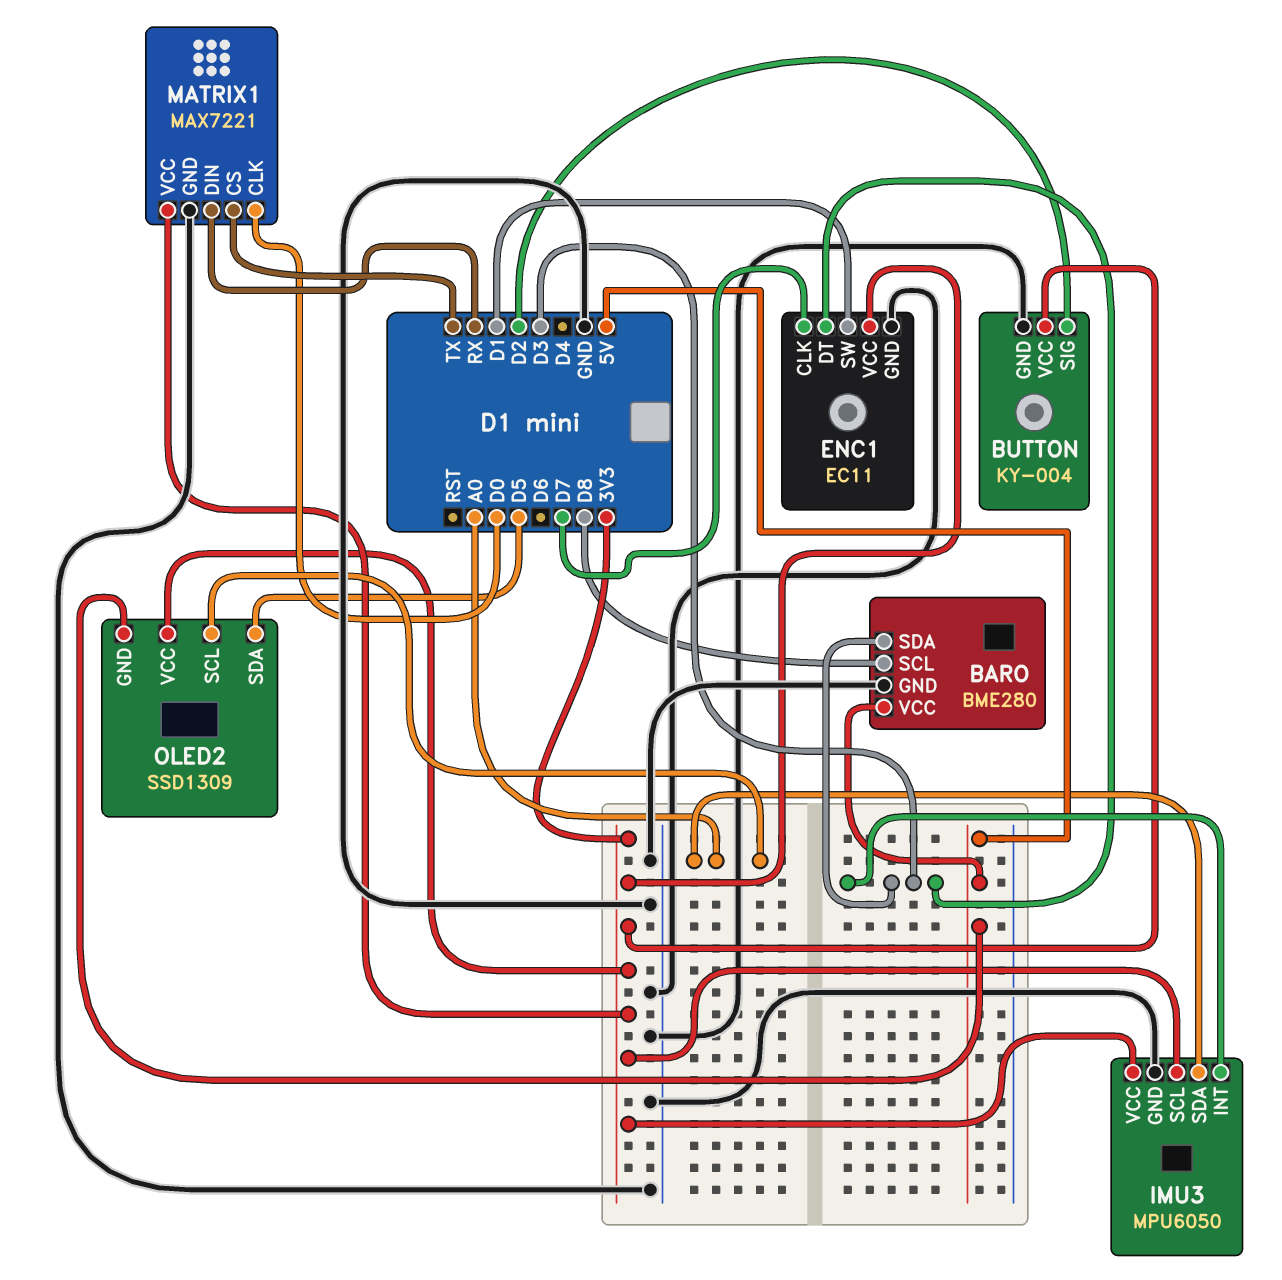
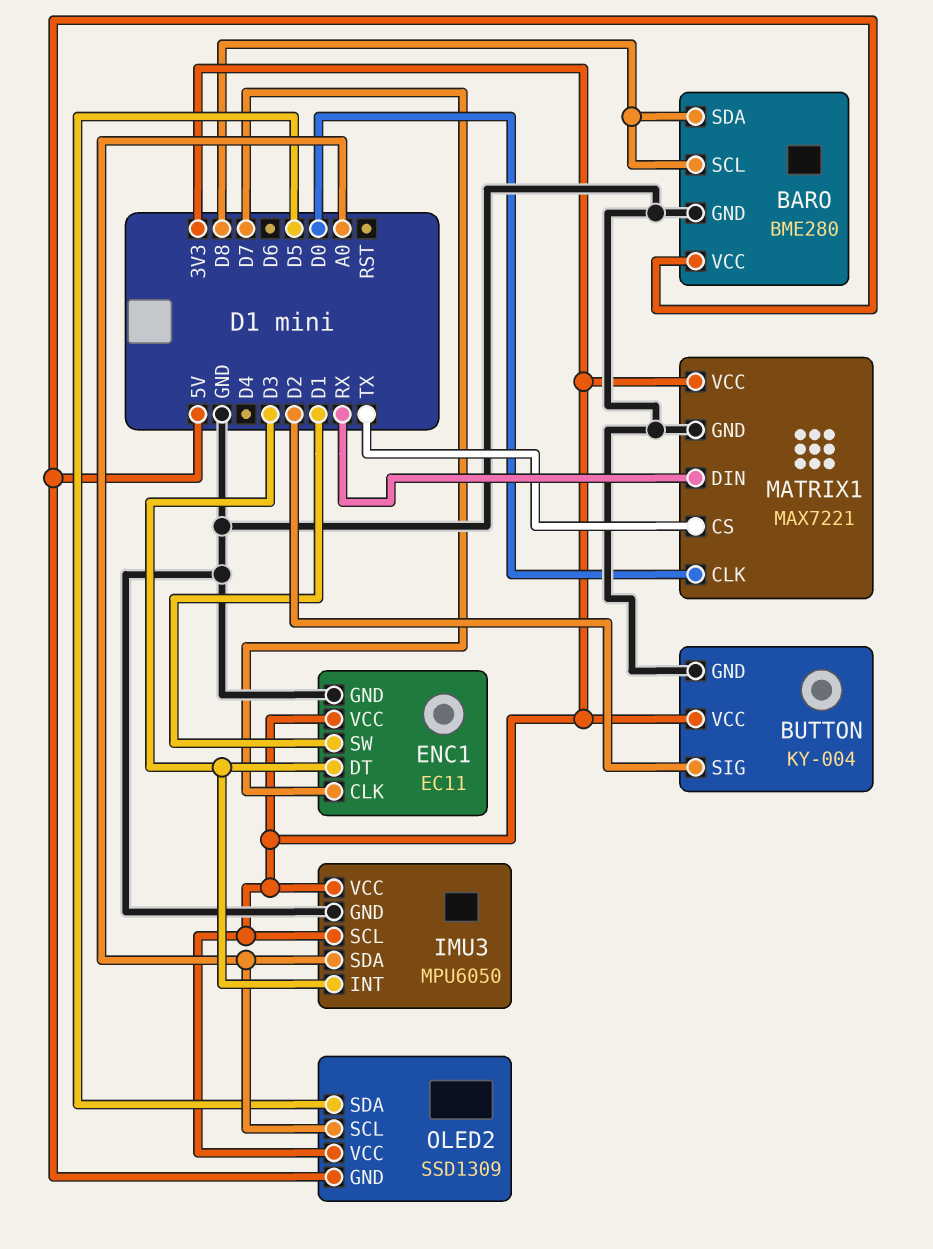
BARO pin SDA: D3 -> D8

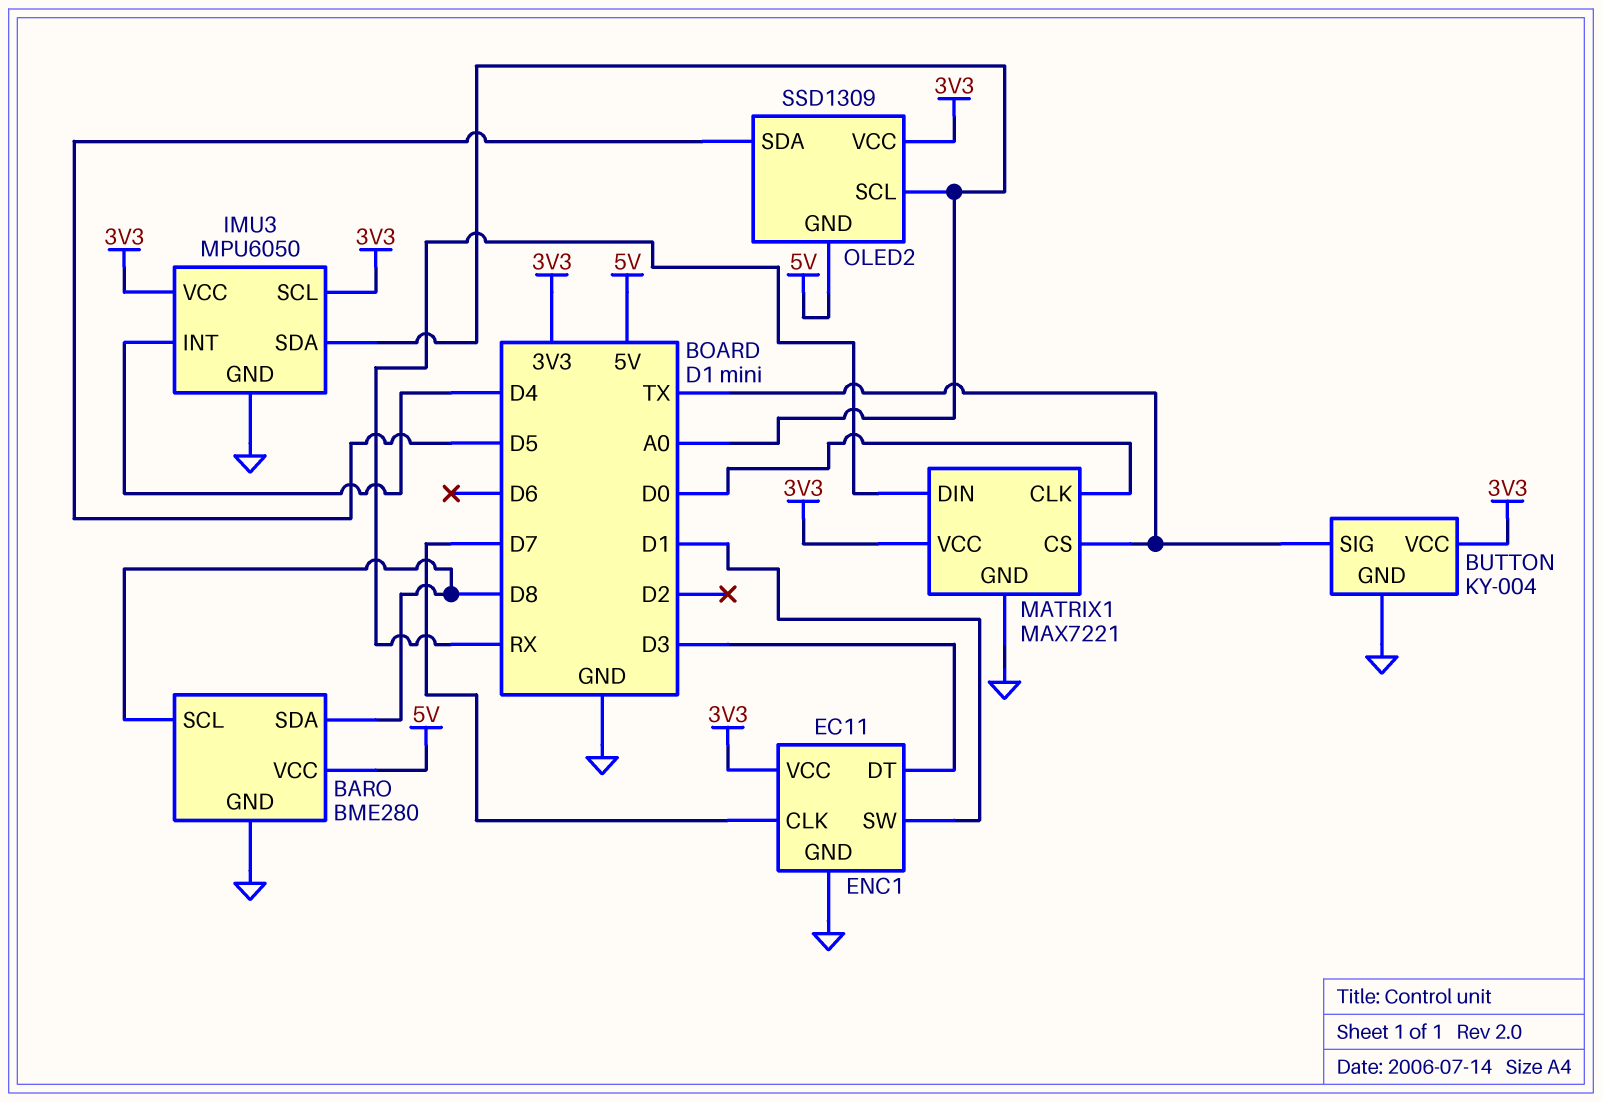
BUTTON pin SIG: D2 -> TX
IMU3 pin INT: D3 -> D4

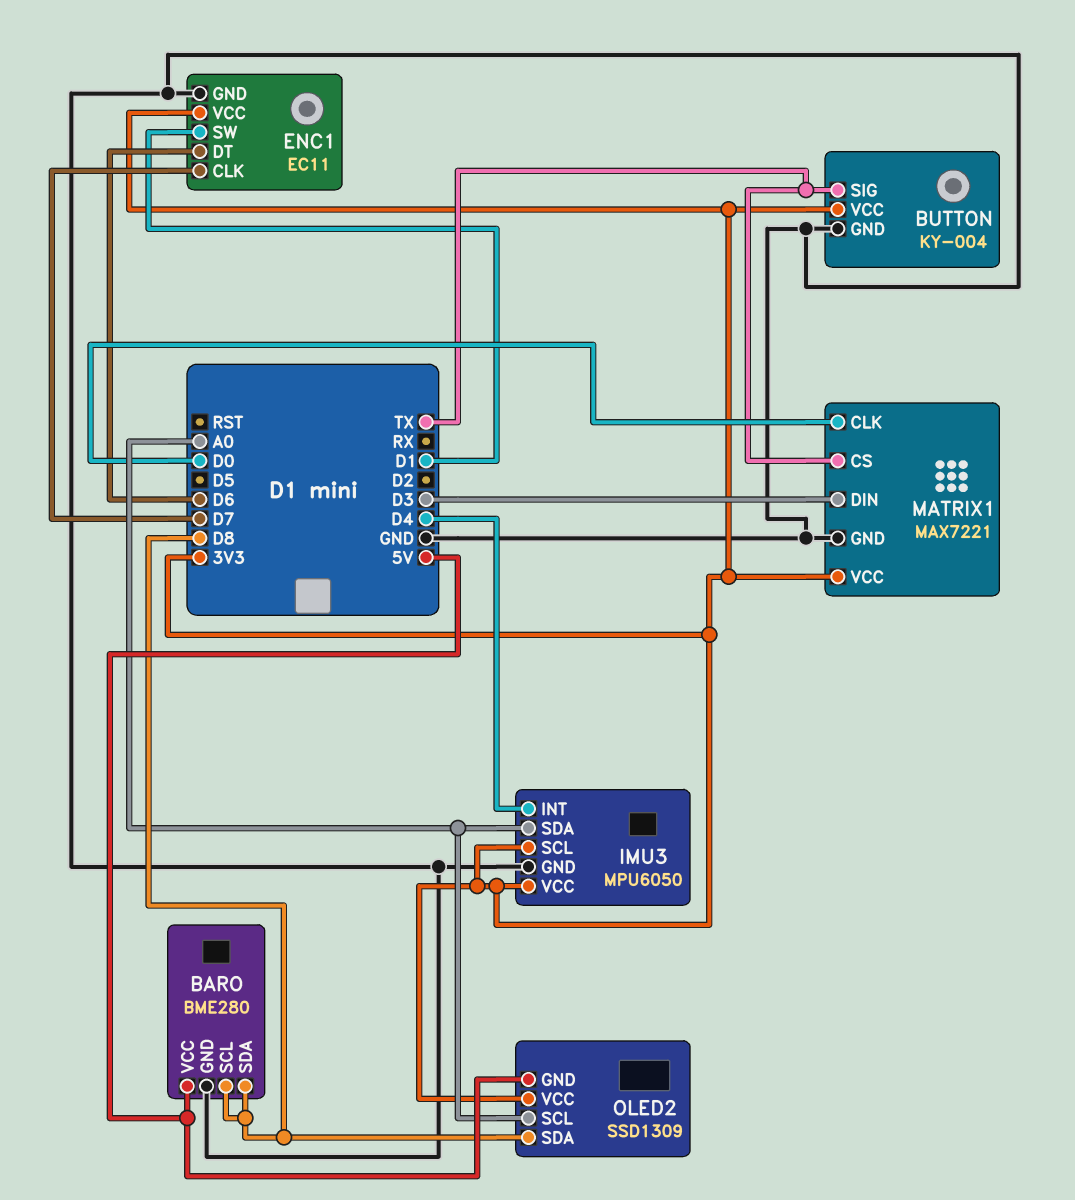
ENC1 pin DT: D3 -> D6
MATRIX1 pin DIN: RX -> D3
OLED2 pin SDA: D5 -> D8

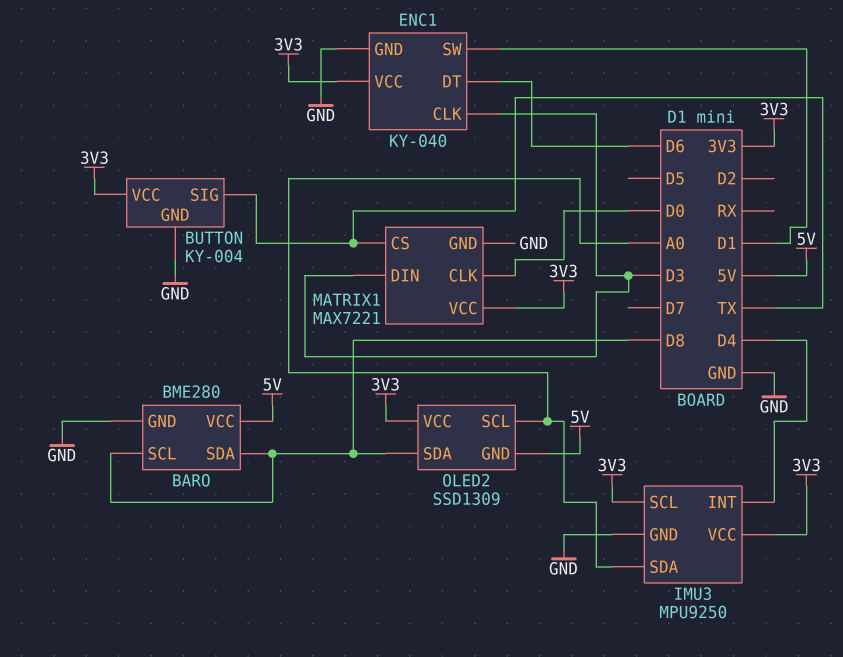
ENC1: EC11 -> KY-040
ENC1 pin CLK: D7 -> D3
IMU3: MPU6050 -> MPU9250

